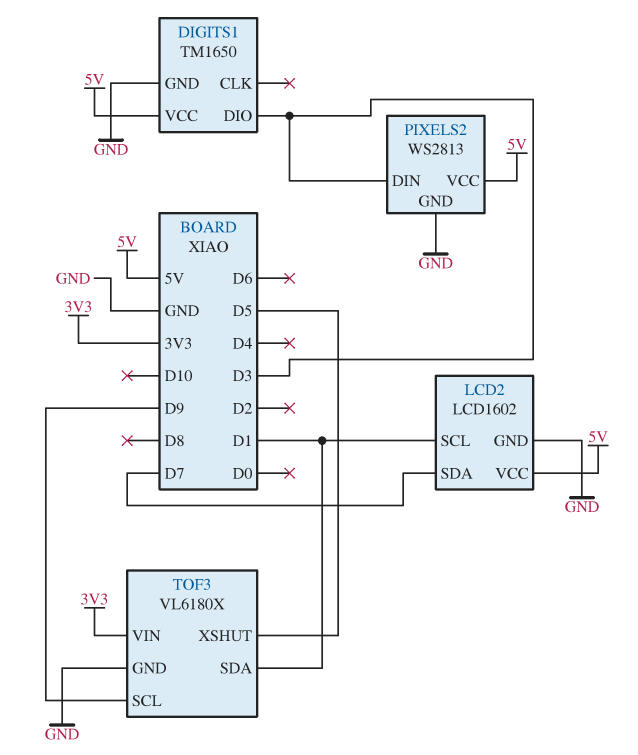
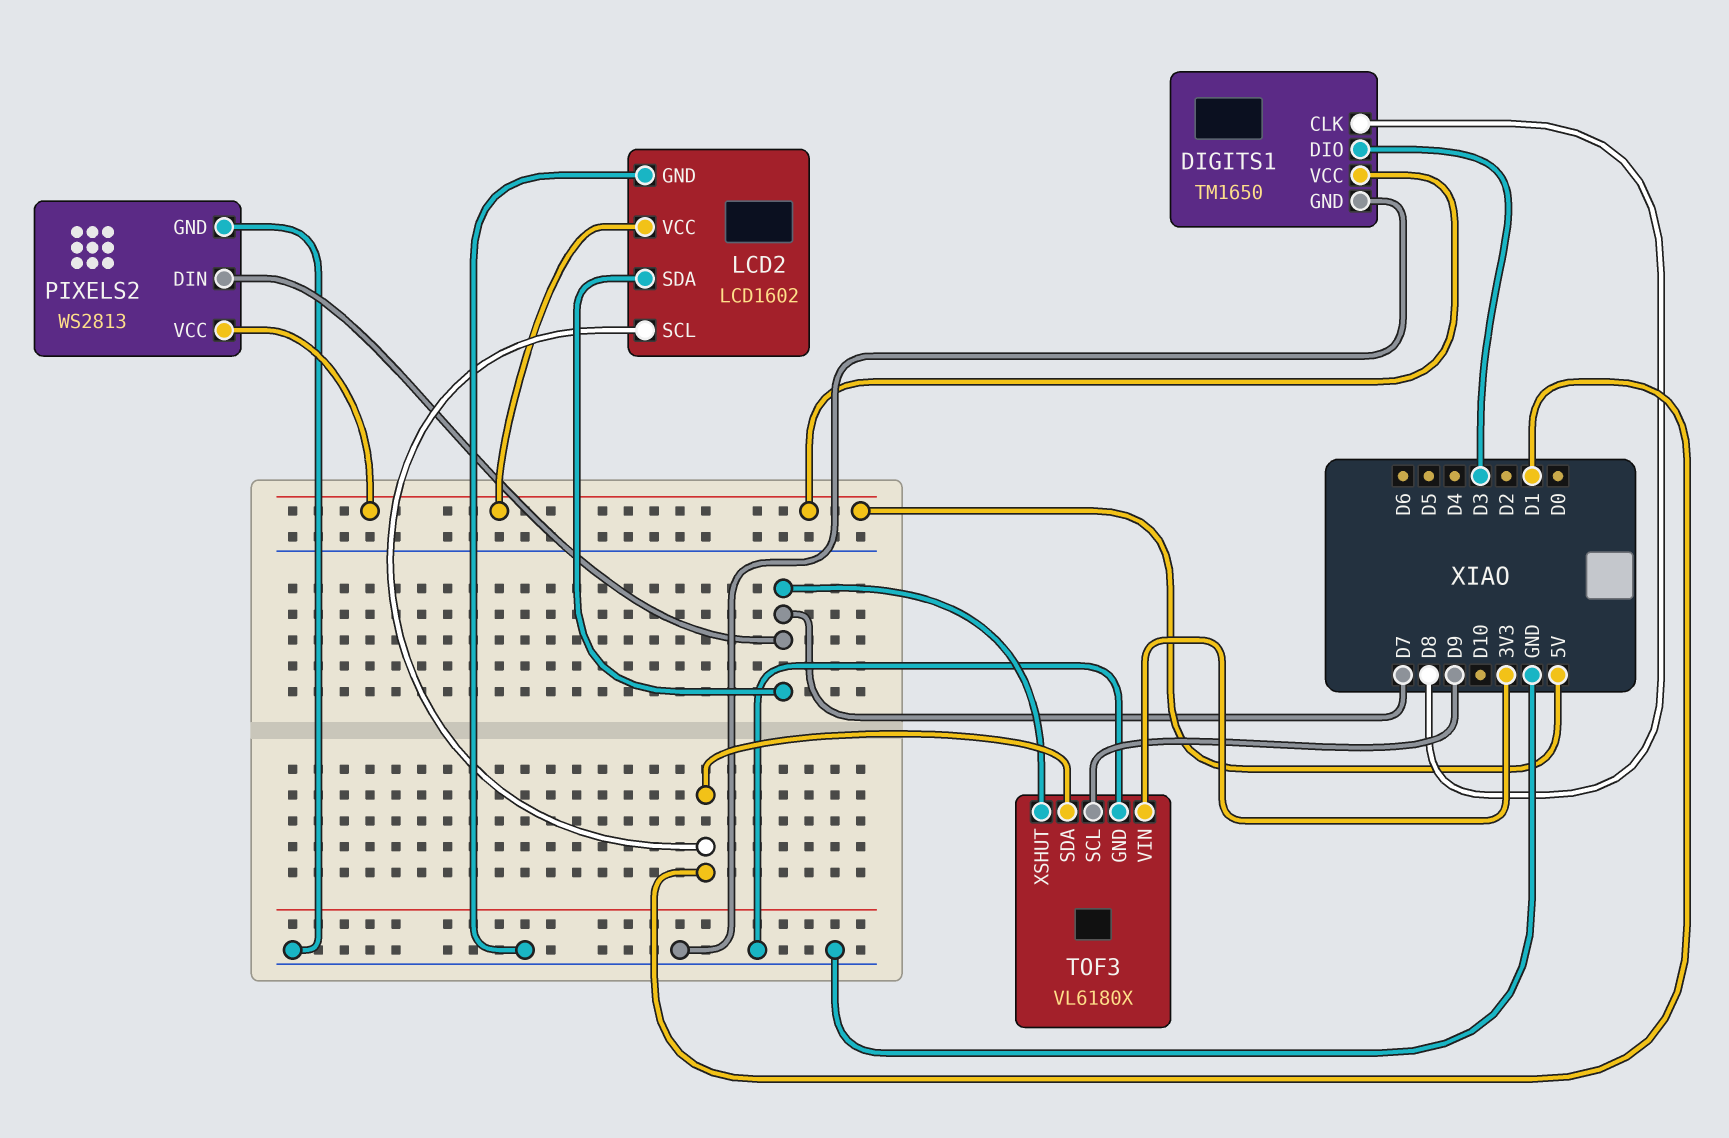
DIGITS1 pin CLK: none -> D8
PIXELS2 pin DIN: D3 -> D7
TOF3 pin XSHUT: D5 -> D7

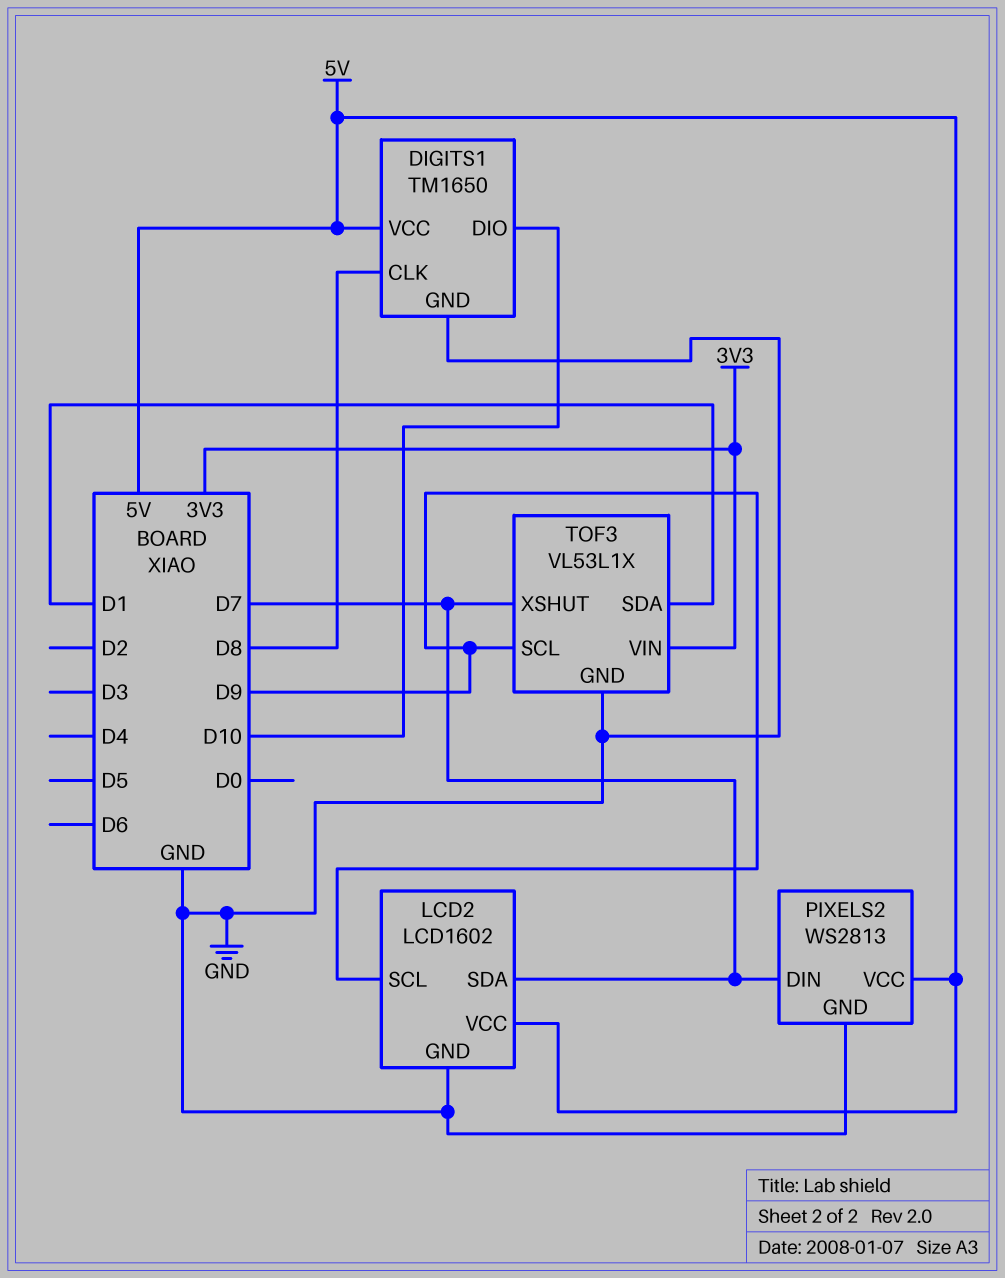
DIGITS1 pin DIO: D3 -> D10
LCD2 pin SCL: D1 -> D9
TOF3: VL6180X -> VL53L1X

